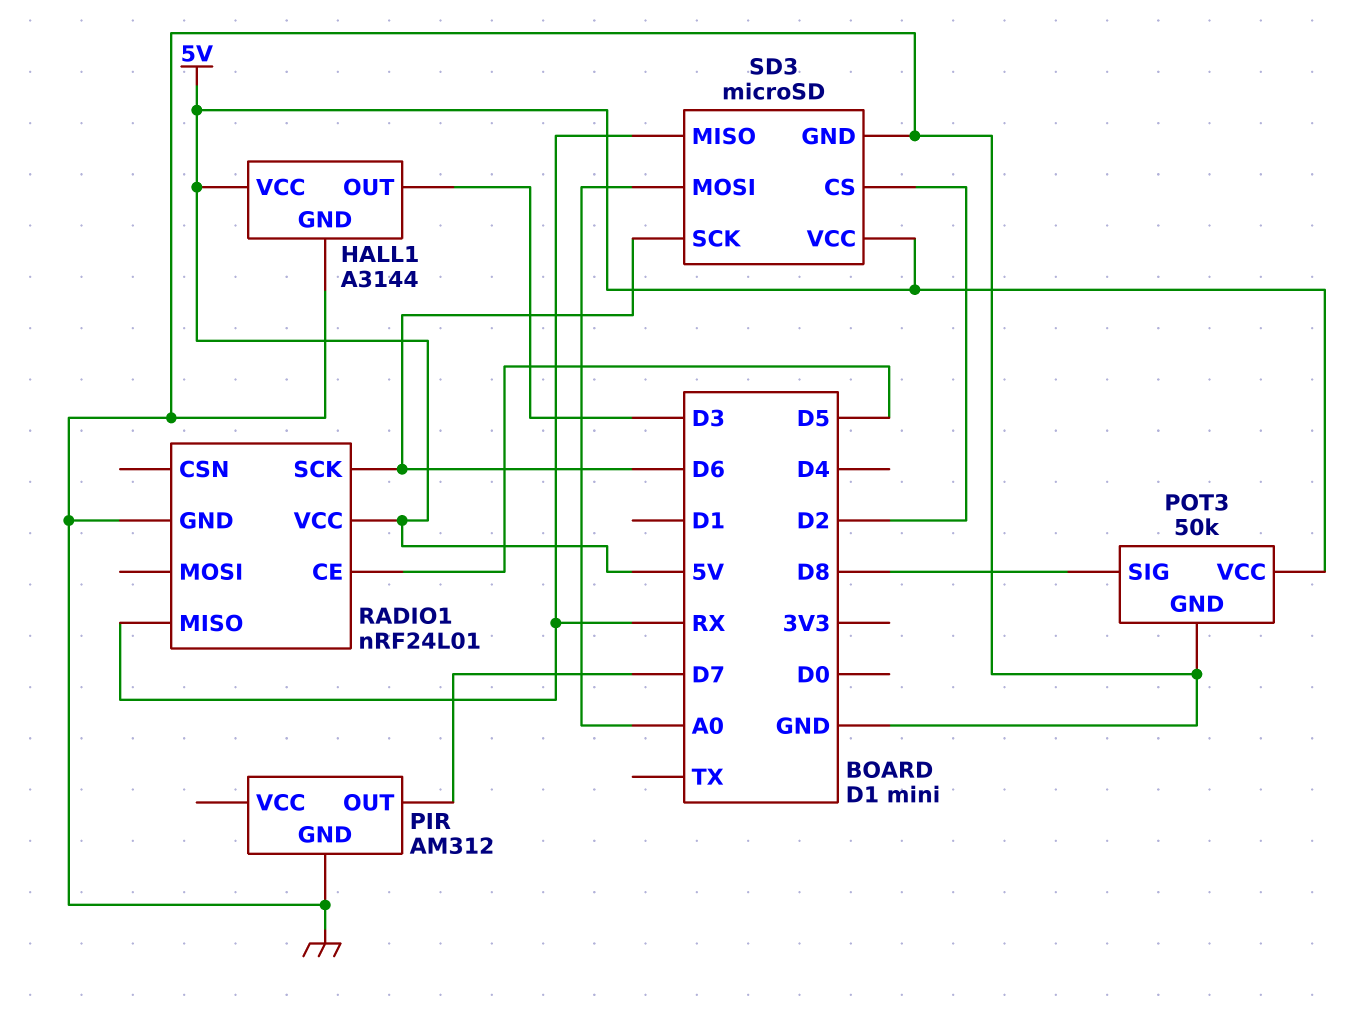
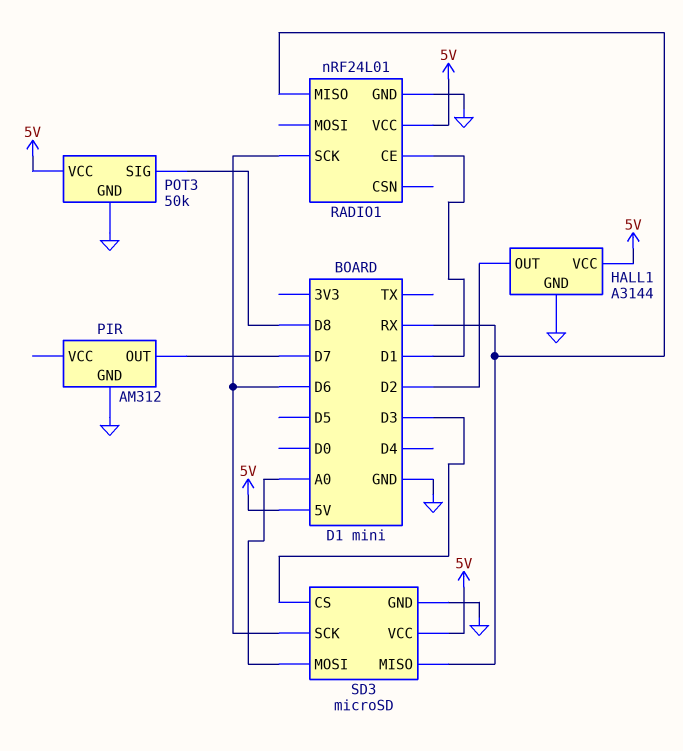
HALL1 pin OUT: D3 -> D2
RADIO1 pin CE: D5 -> D1
SD3 pin CS: D2 -> D3

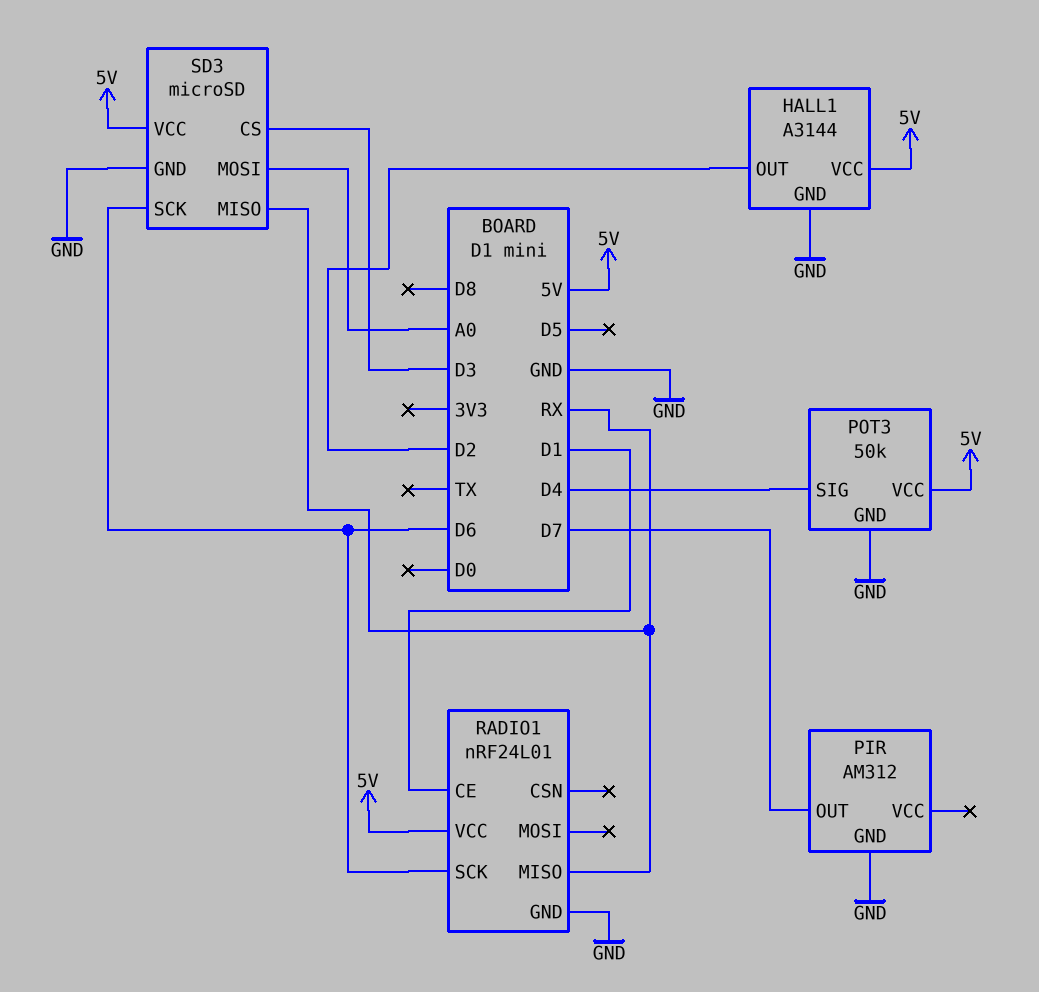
POT3 pin SIG: D8 -> D4

